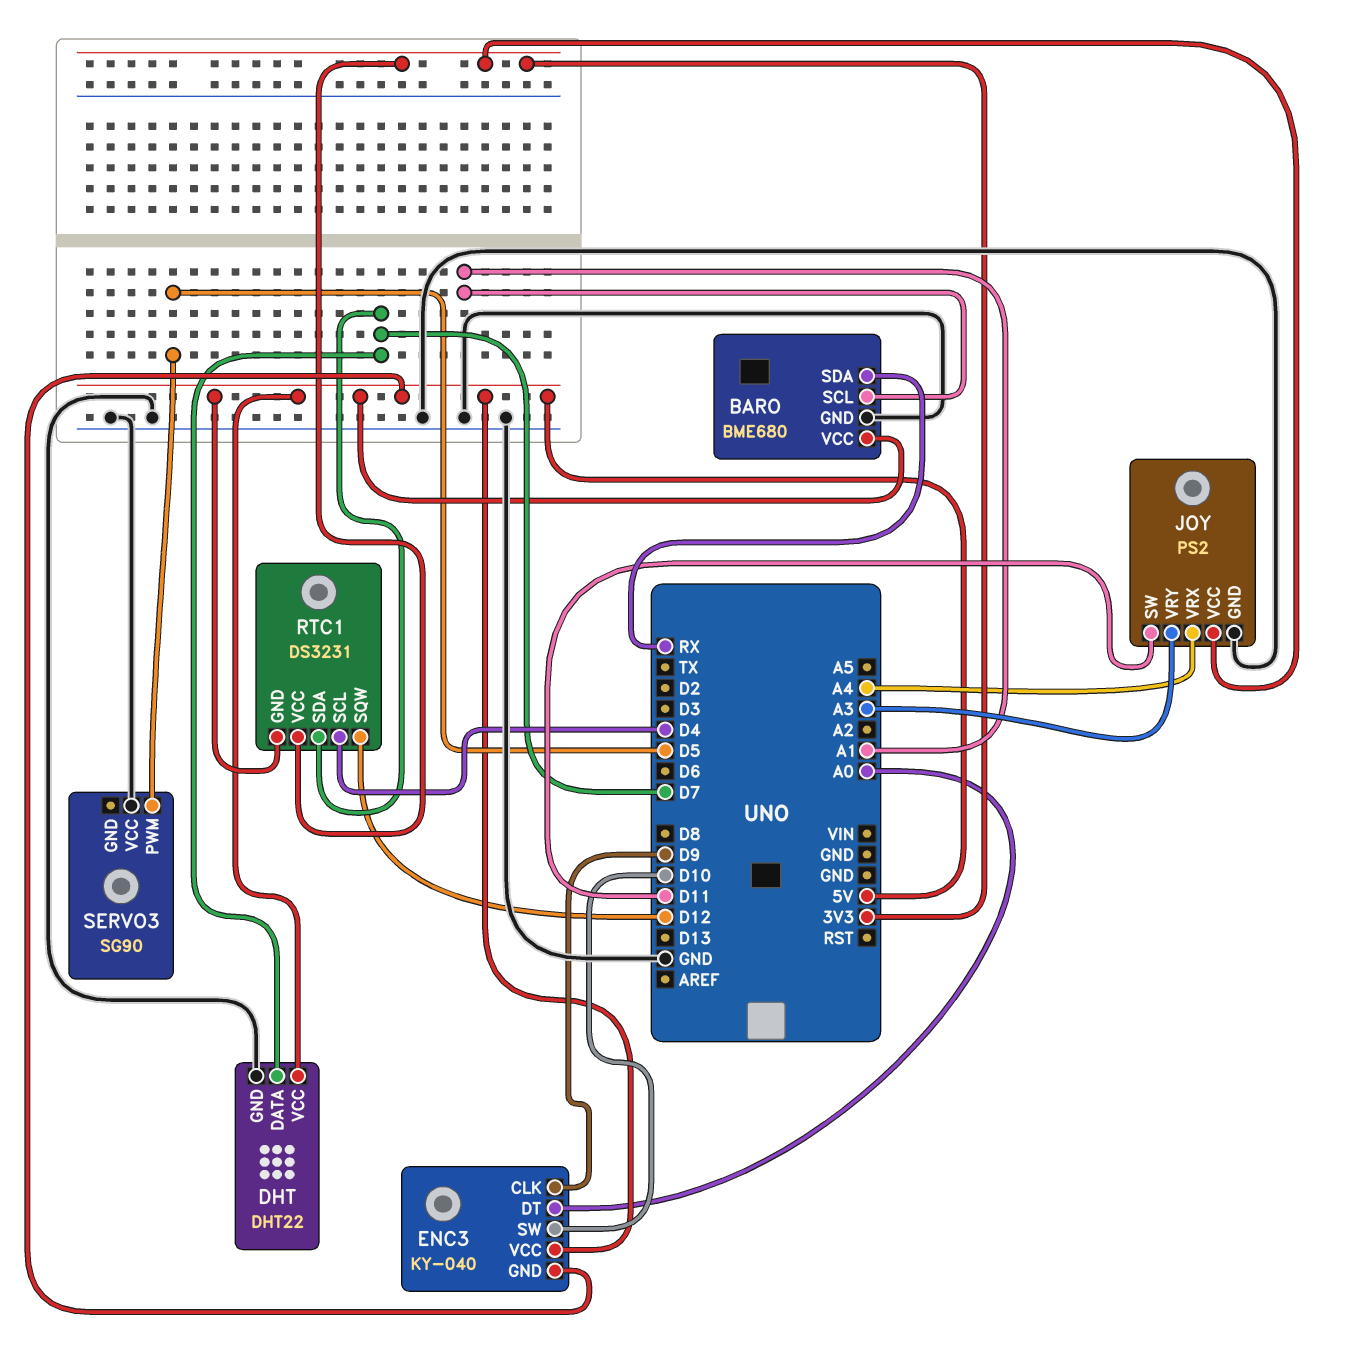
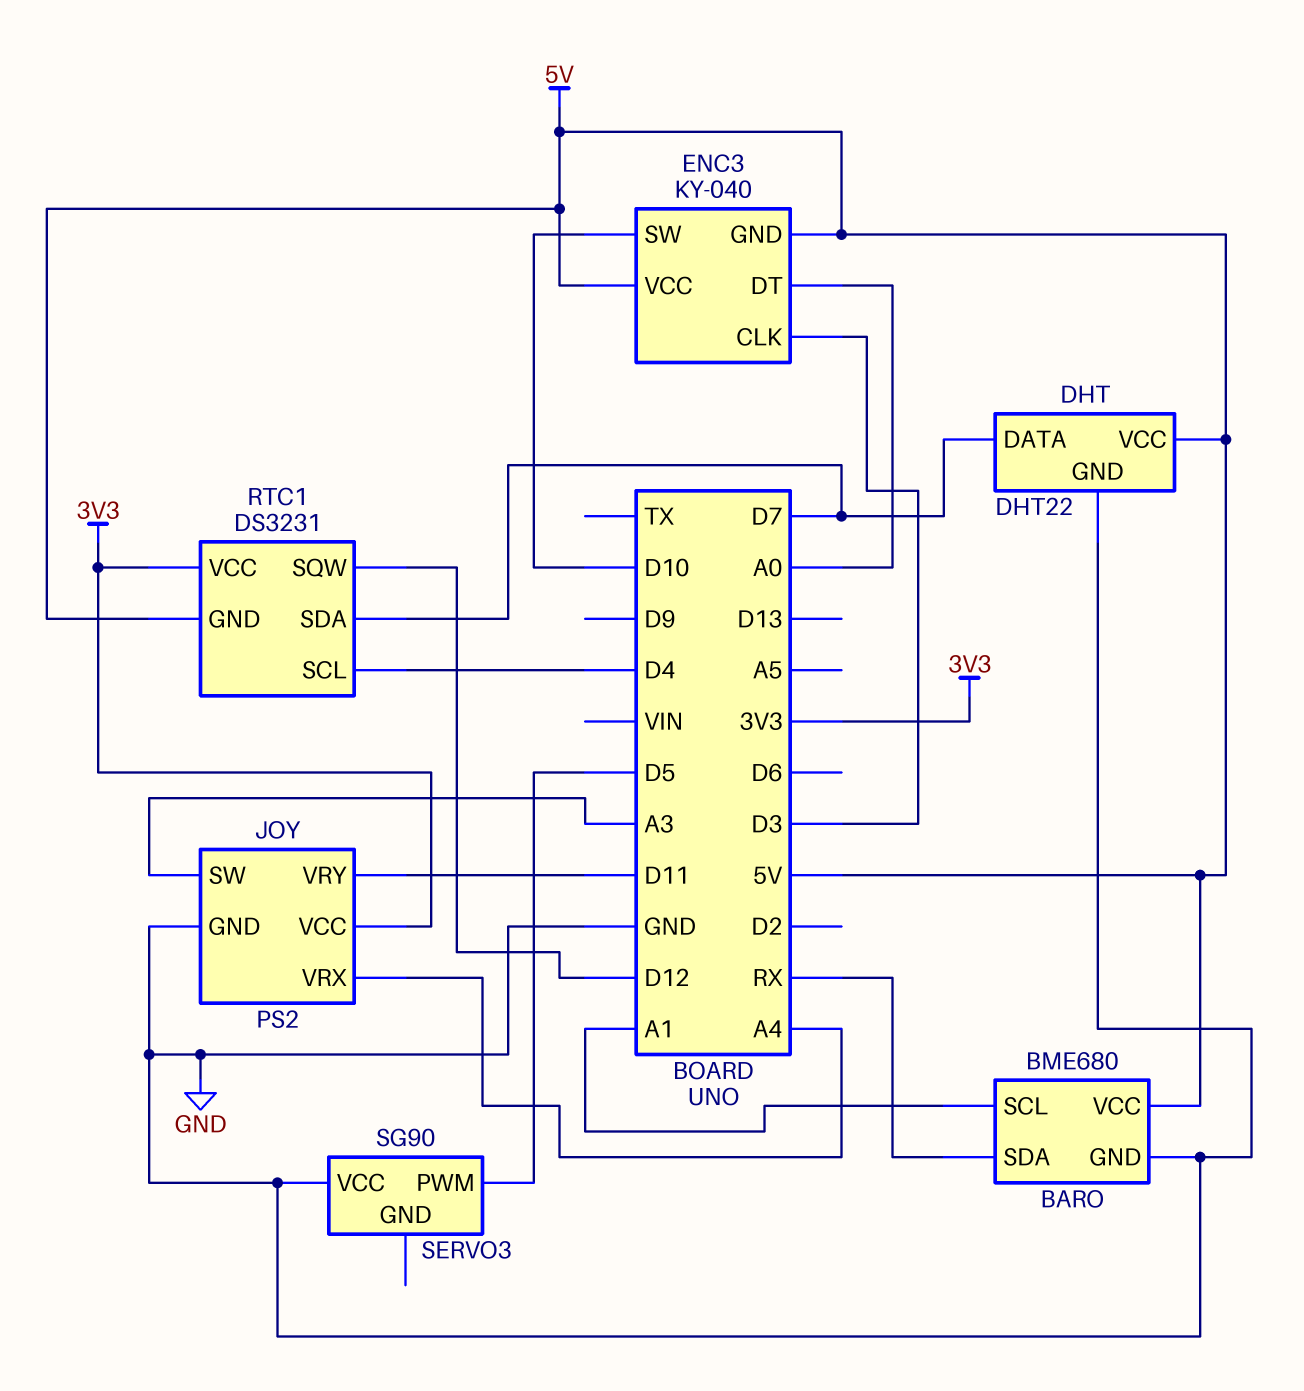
ENC3 pin CLK: D9 -> D3
JOY pin SW: D11 -> A3
JOY pin VRY: A3 -> D11

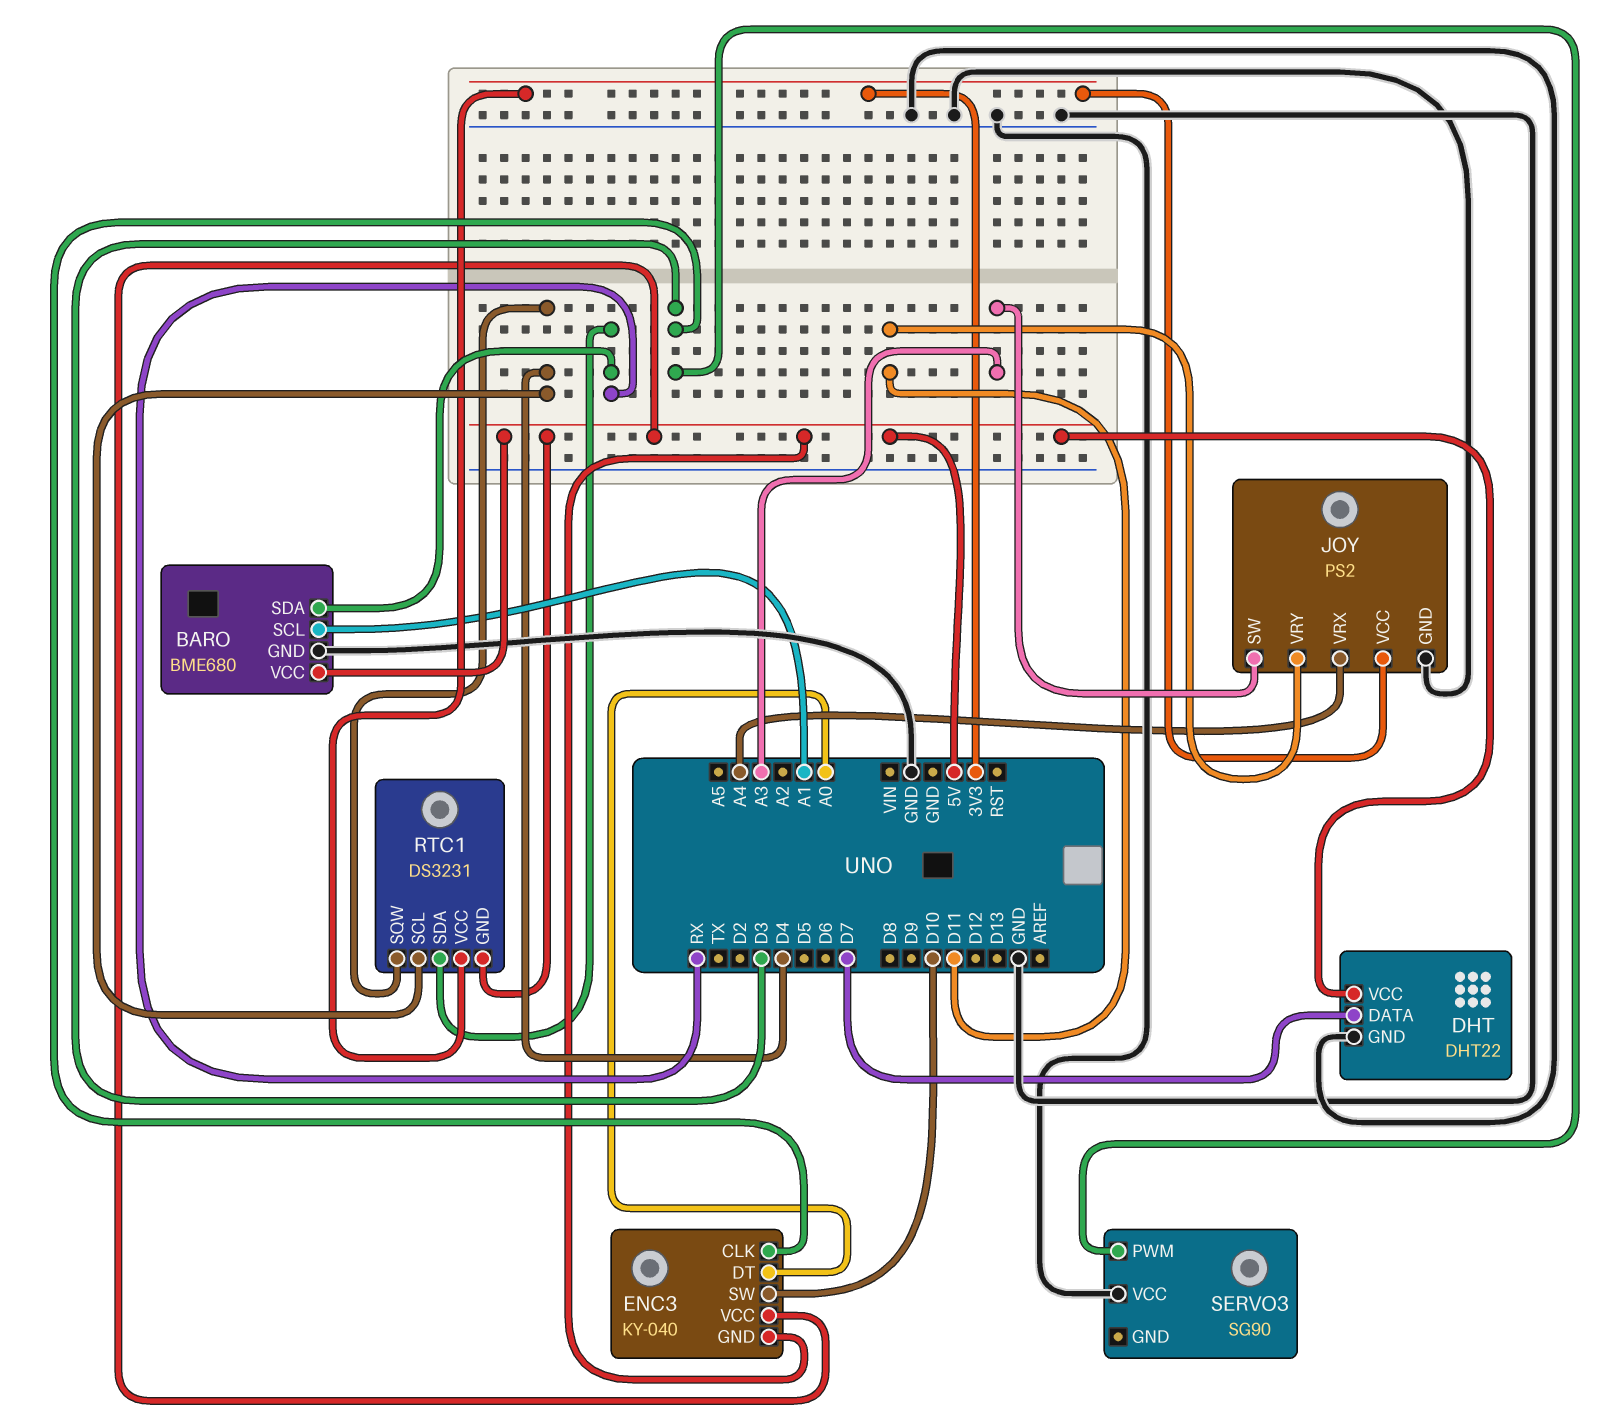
RTC1 pin SDA: D7 -> RX
RTC1 pin SQW: D12 -> D4
SERVO3 pin PWM: D5 -> D3

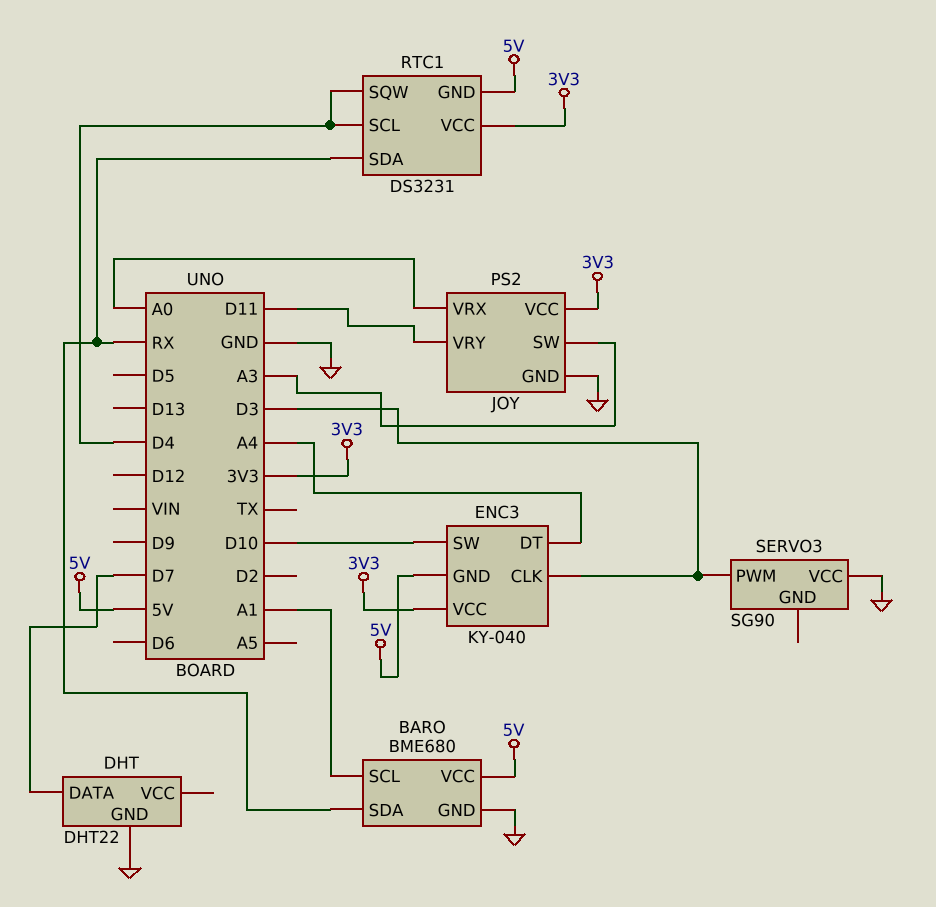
DHT pin VCC: 5V -> none
ENC3 pin DT: A0 -> A4
ENC3 pin VCC: 5V -> 3V3
JOY pin VRX: A4 -> A0

